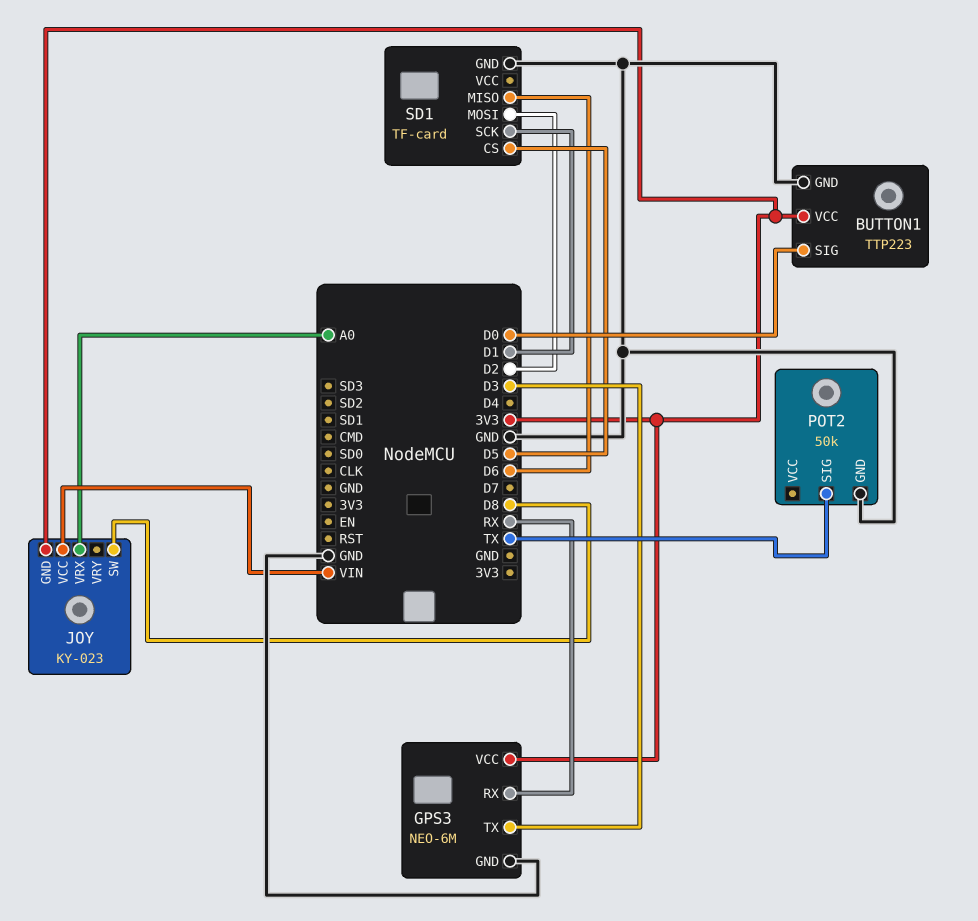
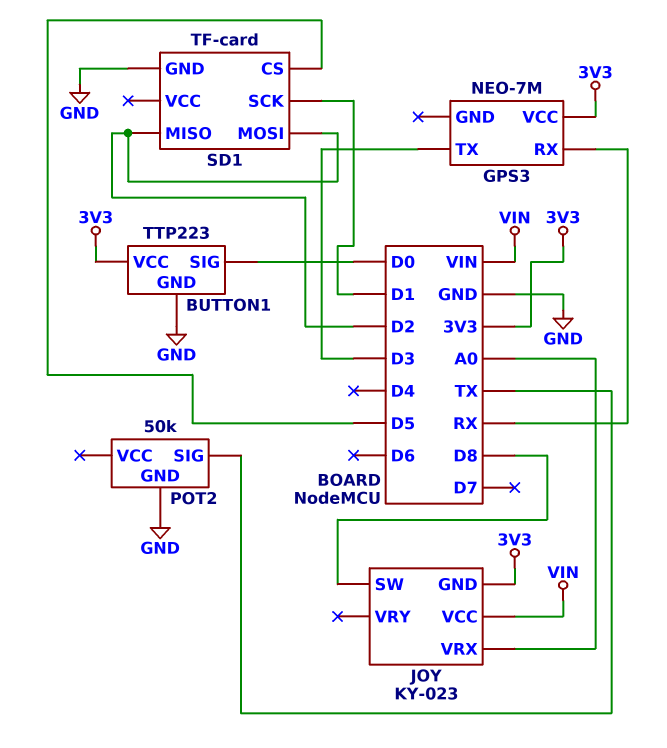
GPS3: NEO-6M -> NEO-7M
GPS3 pin GND: GND -> none
SD1 pin MISO: D6 -> D2

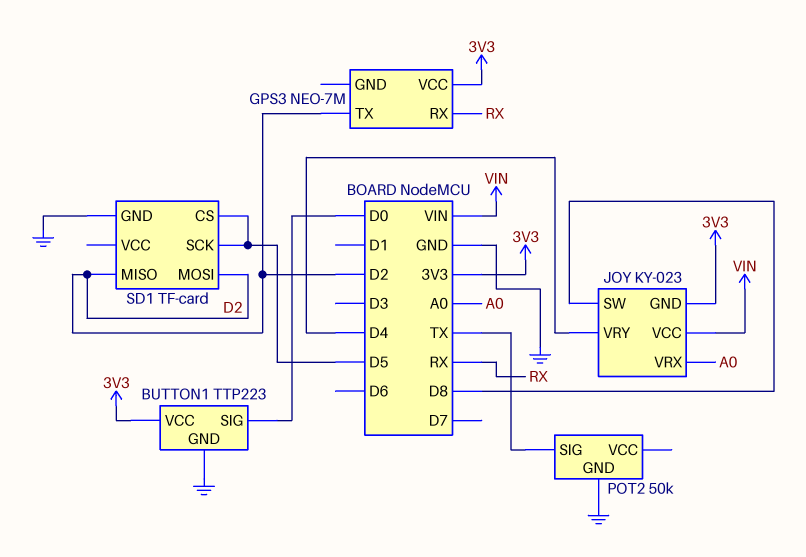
GPS3 pin TX: D3 -> D2
JOY pin VRY: none -> D4
SD1 pin SCK: D1 -> D5

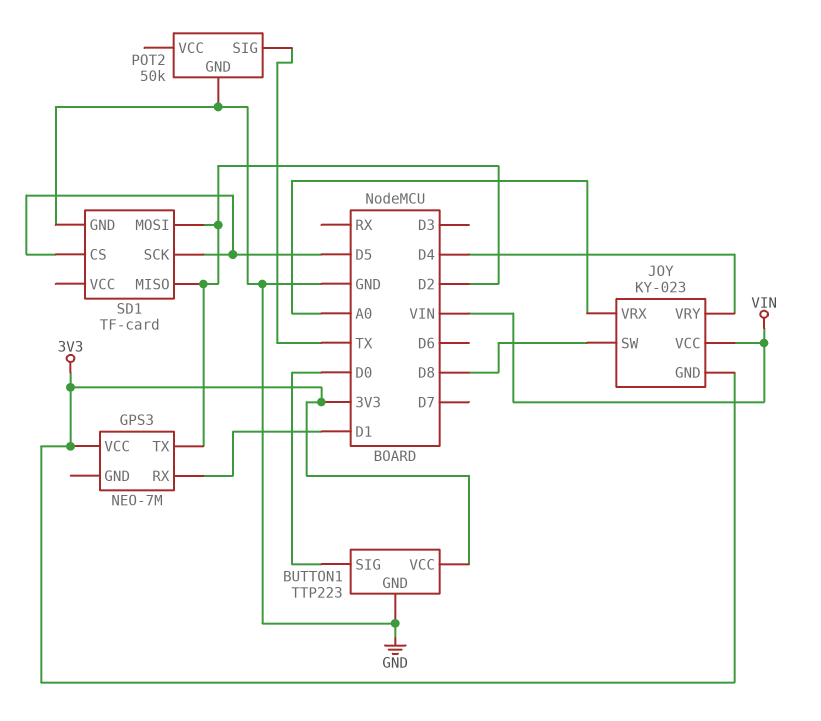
GPS3 pin RX: RX -> D1

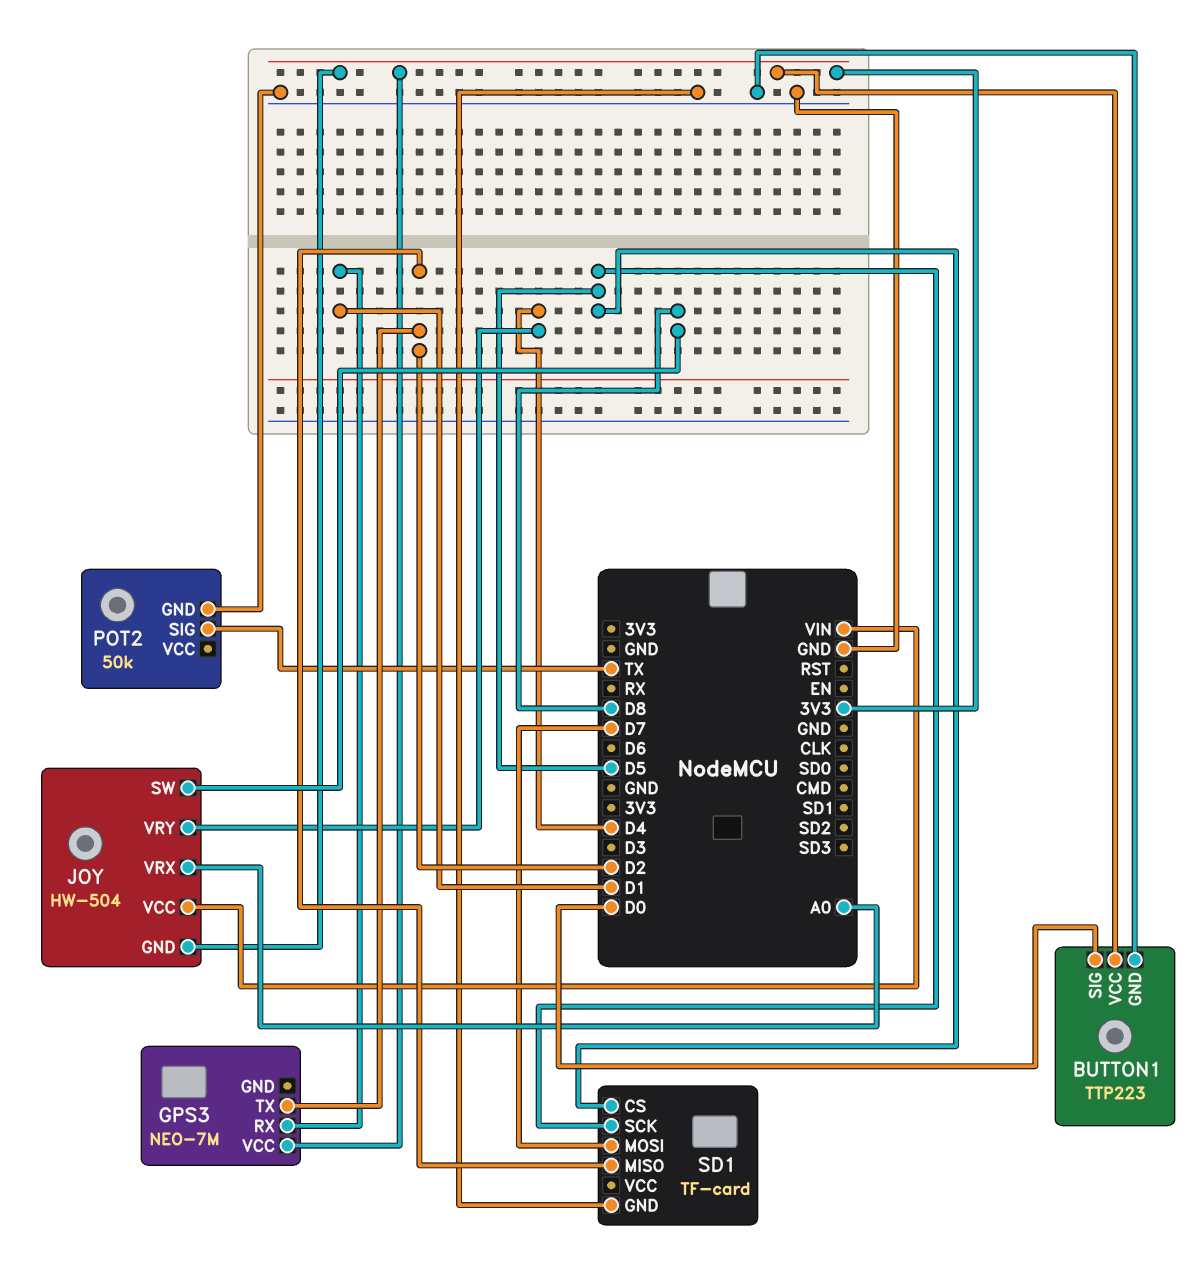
JOY: KY-023 -> HW-504
SD1 pin MOSI: D2 -> D7

